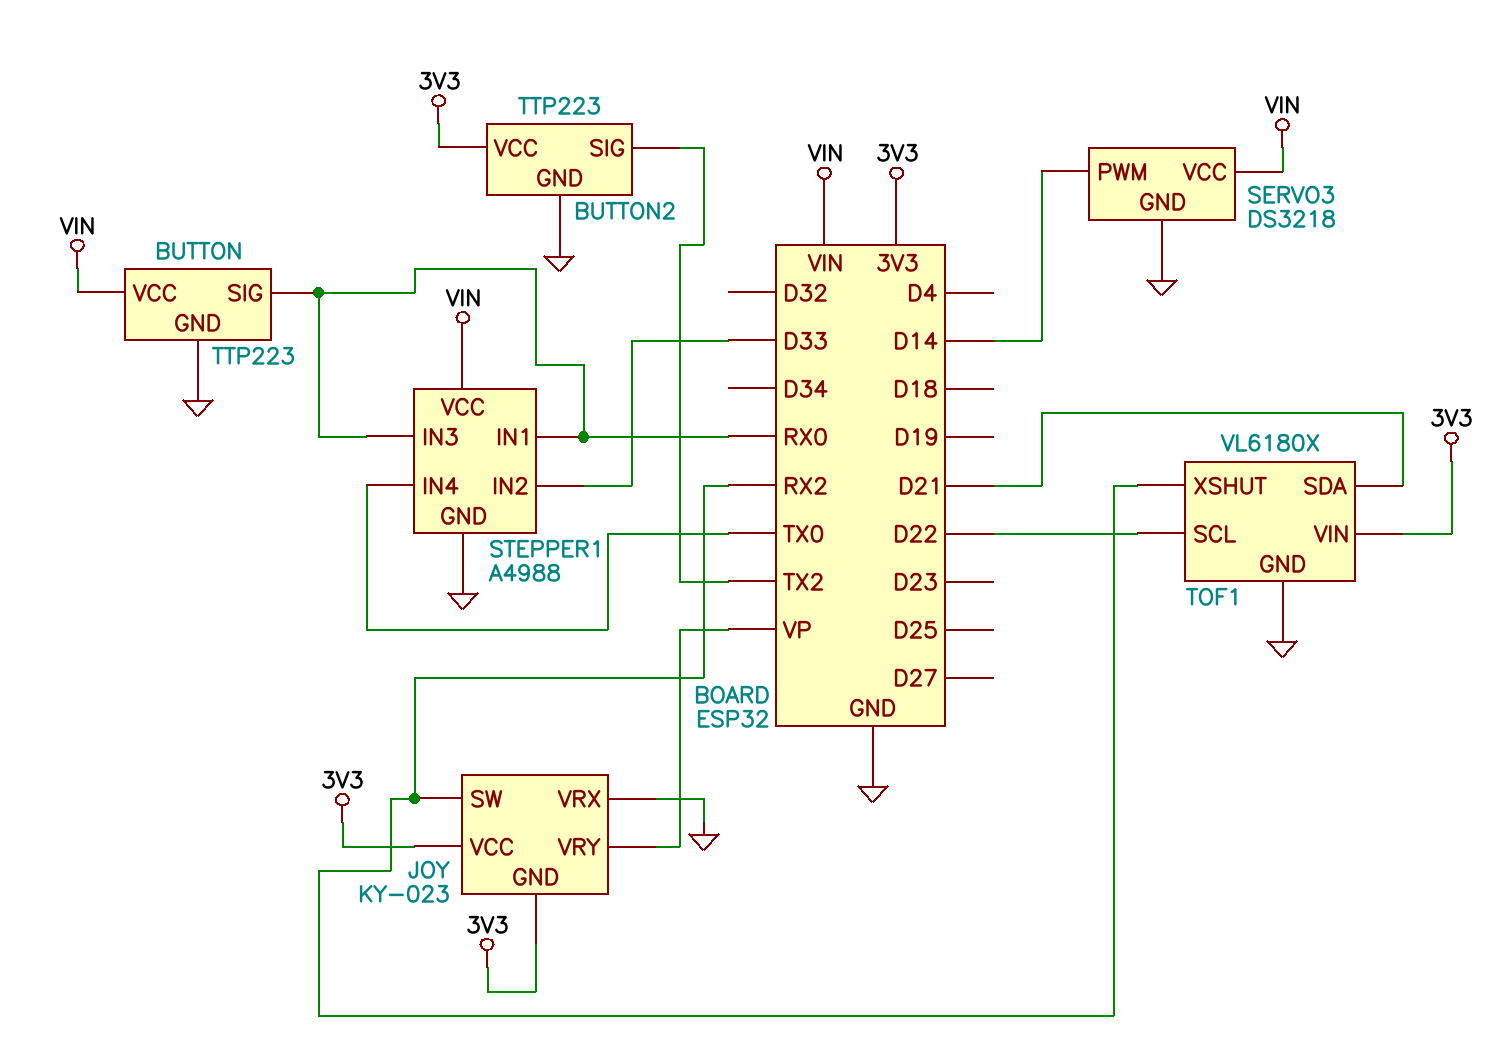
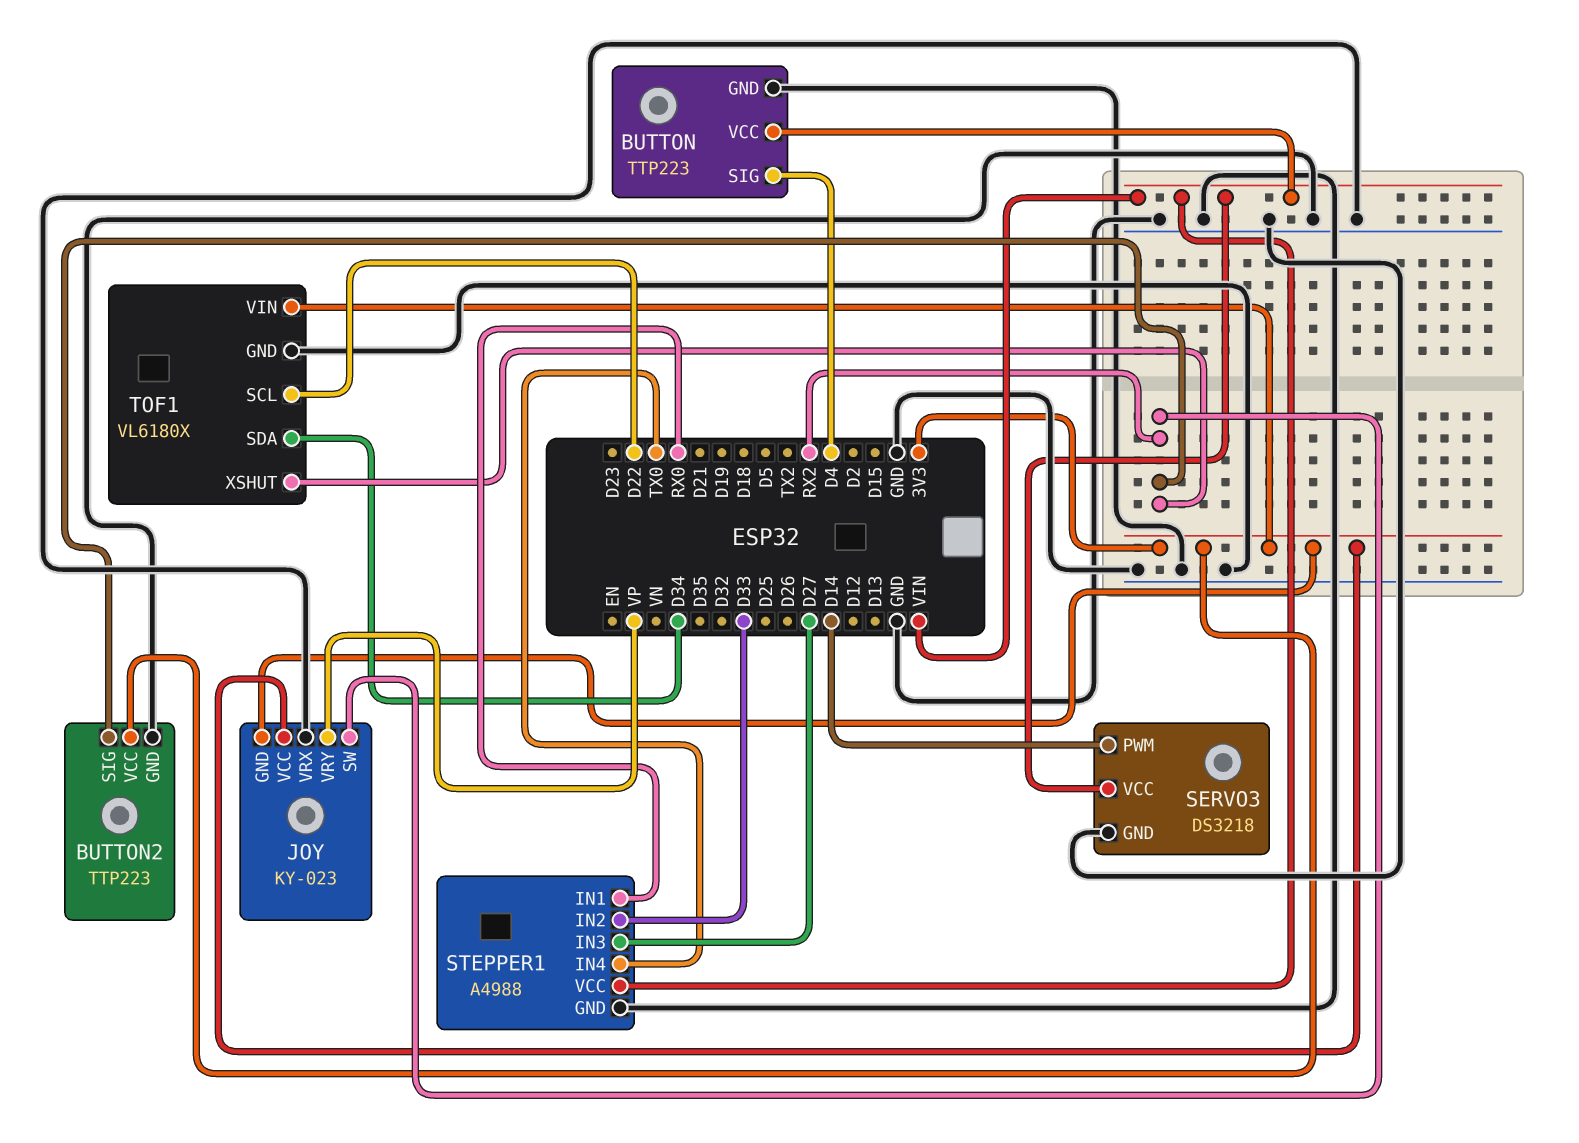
BUTTON pin SIG: RX0 -> D4
BUTTON2 pin SIG: TX2 -> RX2
STEPPER1 pin IN3: RX0 -> D27
TOF1 pin SDA: D21 -> D34

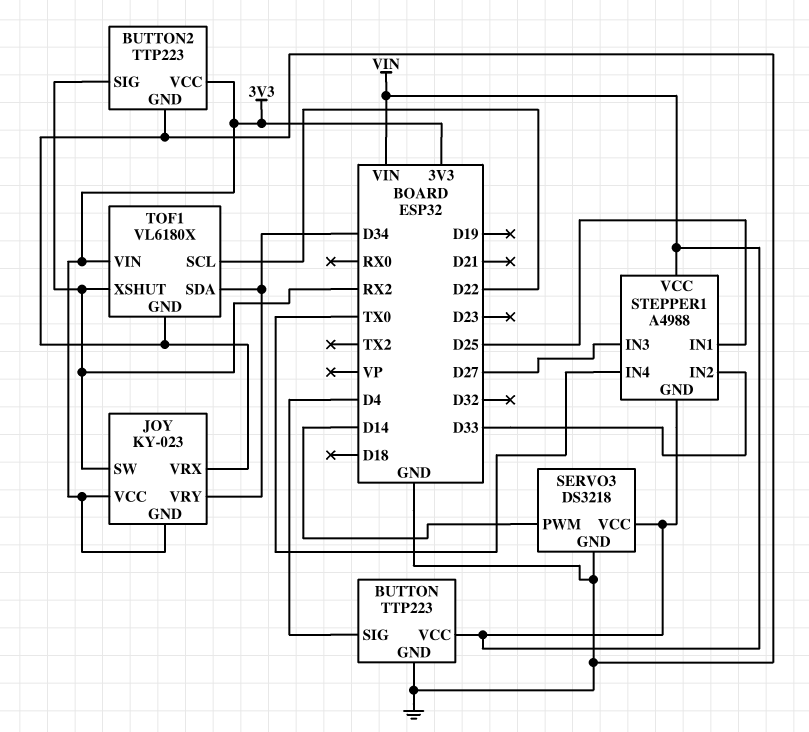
JOY pin VRY: VP -> D34
STEPPER1 pin GND: GND -> VIN
STEPPER1 pin IN1: RX0 -> D25

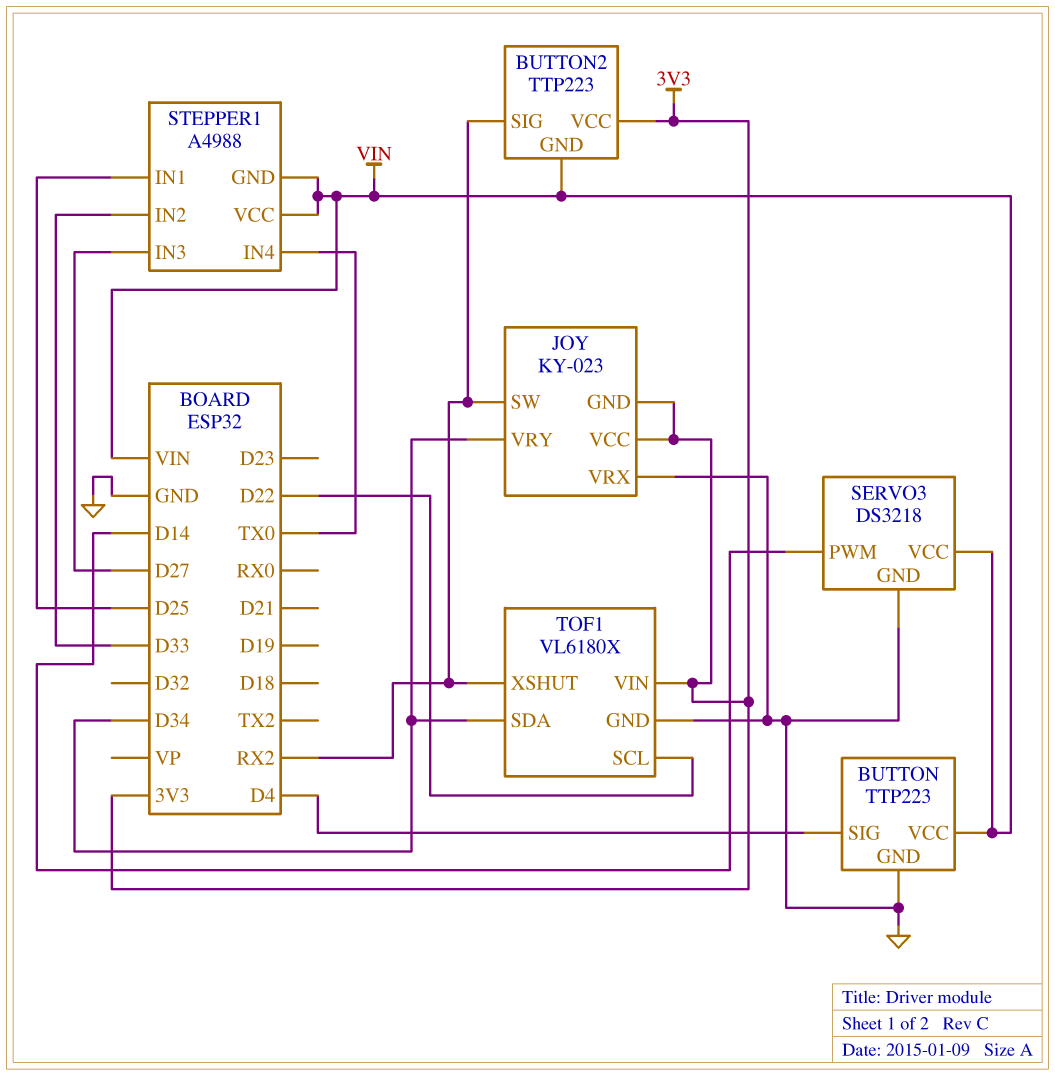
BUTTON2 pin GND: GND -> VIN

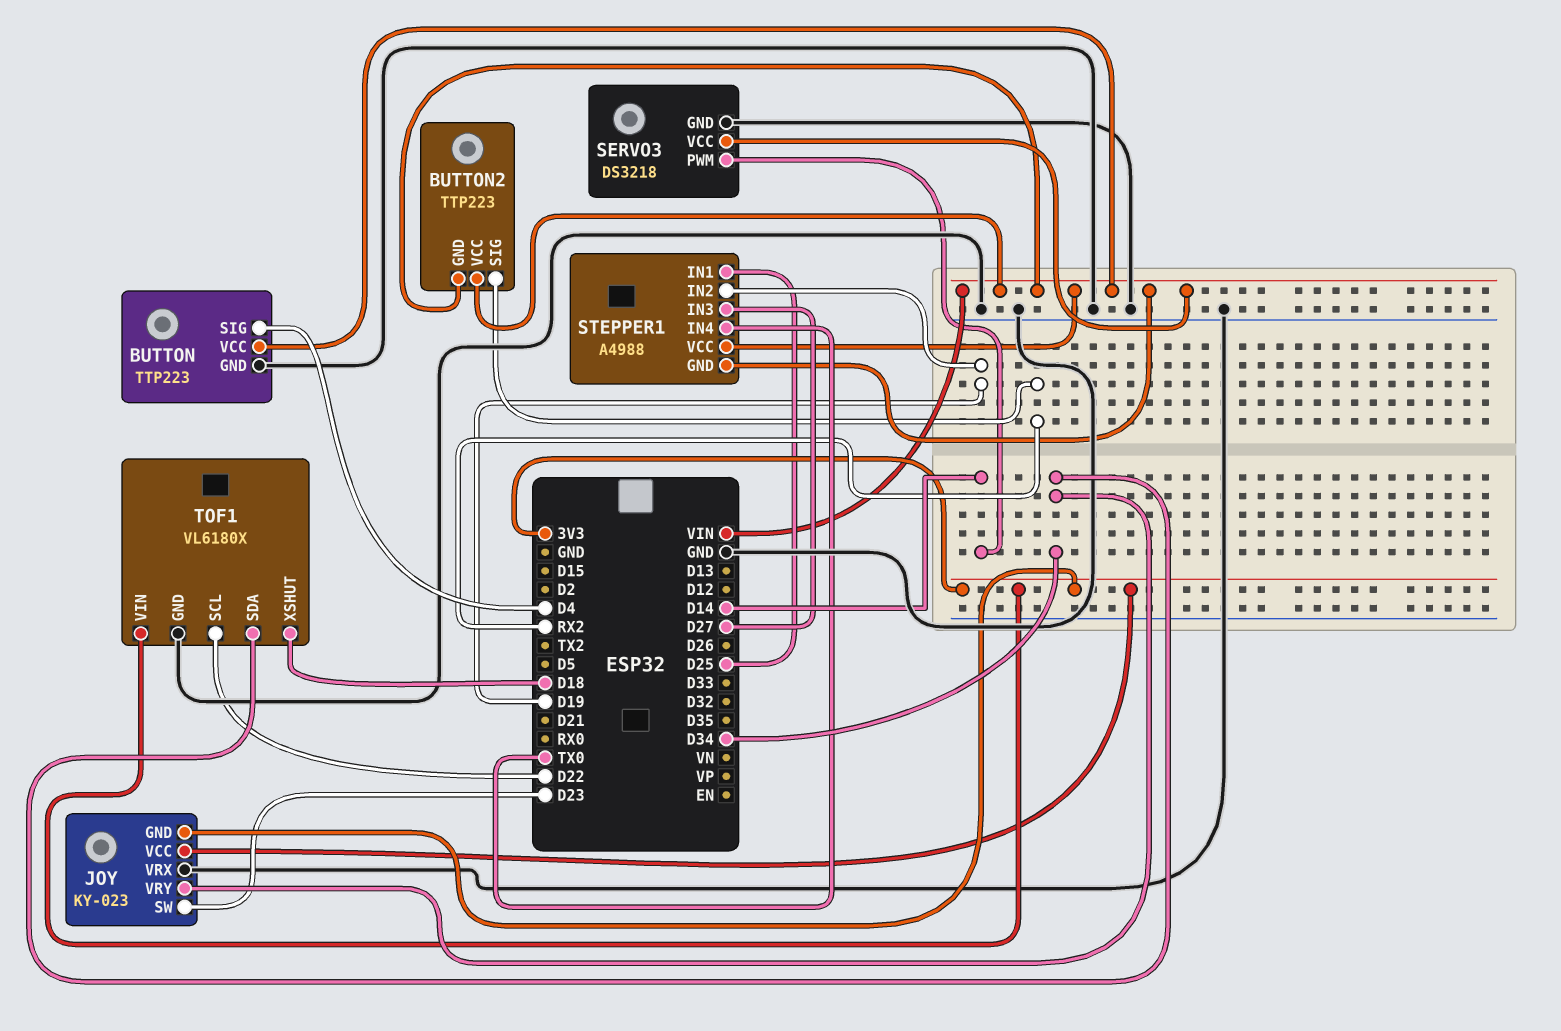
BUTTON2 pin VCC: 3V3 -> VIN
JOY pin SW: RX2 -> D23
STEPPER1 pin IN2: D33 -> D19
TOF1 pin XSHUT: RX2 -> D18

